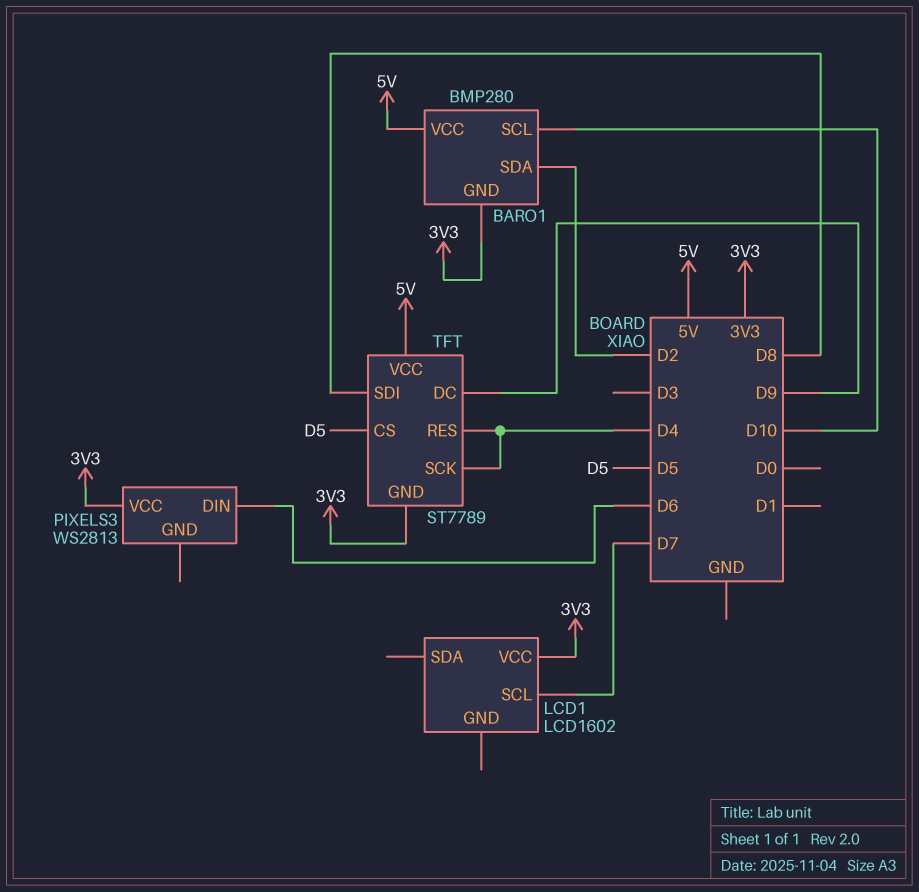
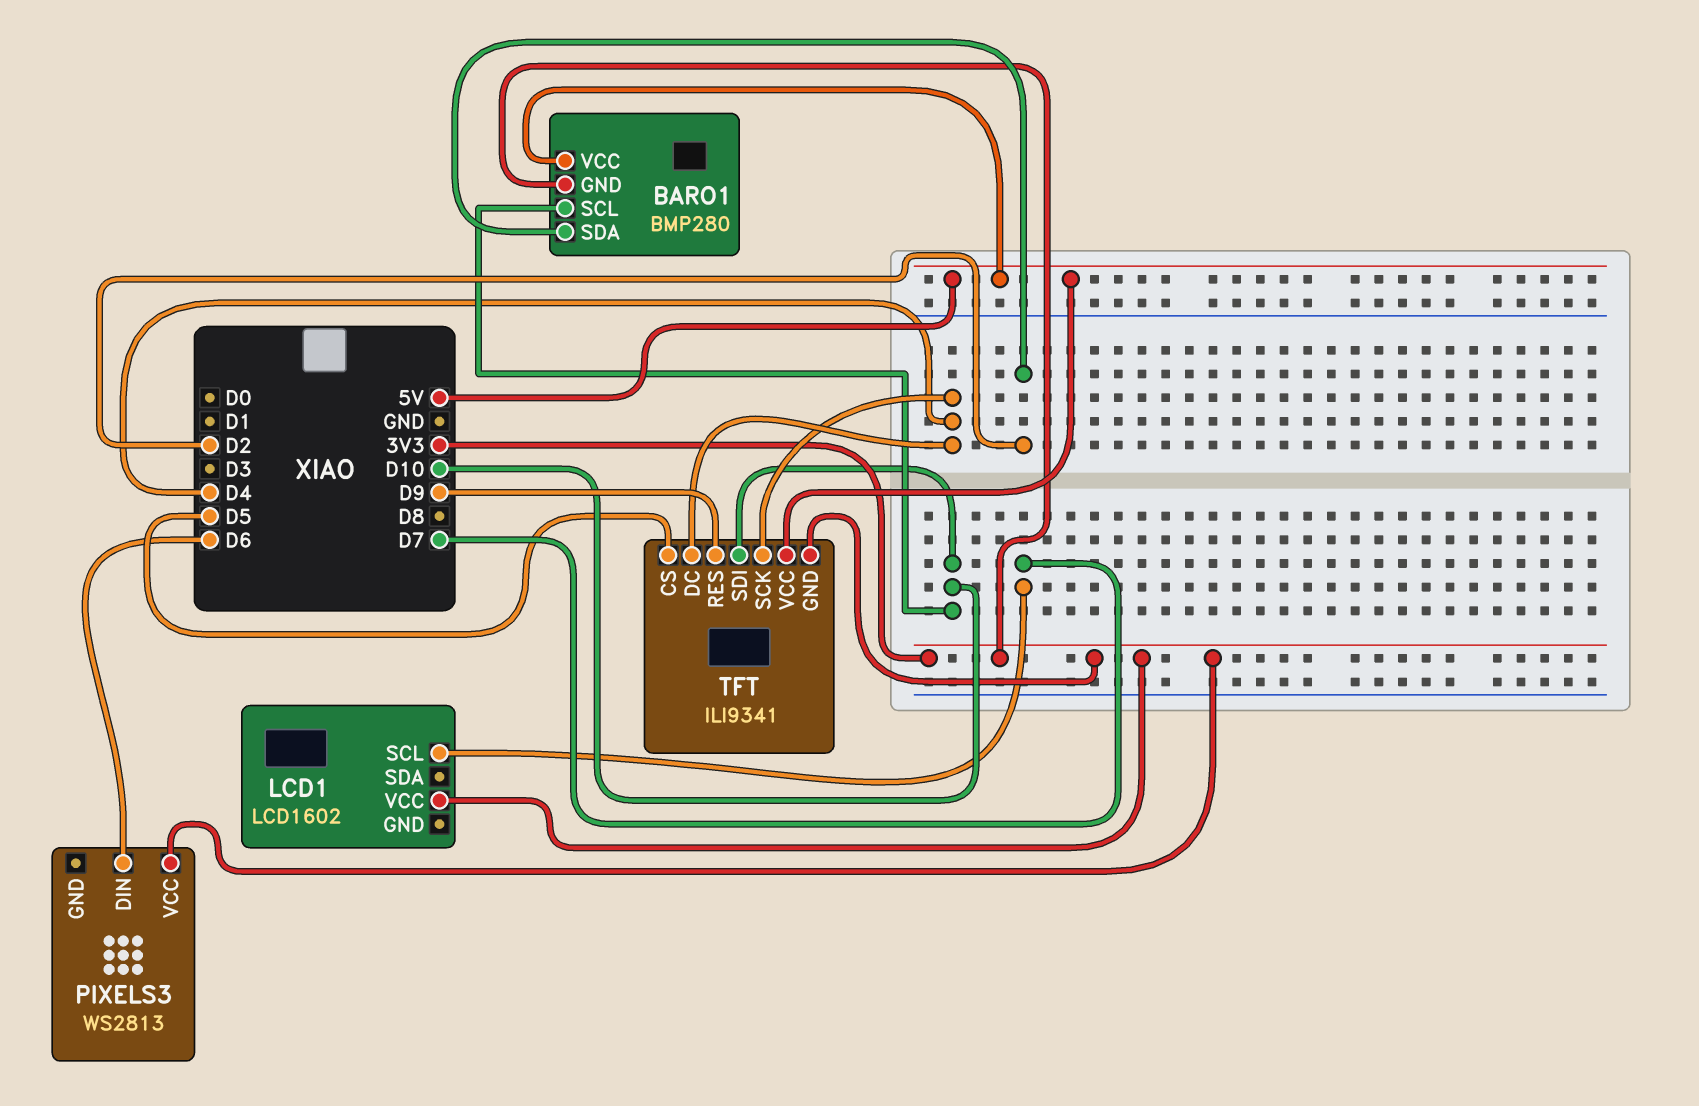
TFT: ST7789 -> ILI9341
TFT pin DC: D9 -> D4
TFT pin RES: D4 -> D9
TFT pin SDI: D8 -> D10

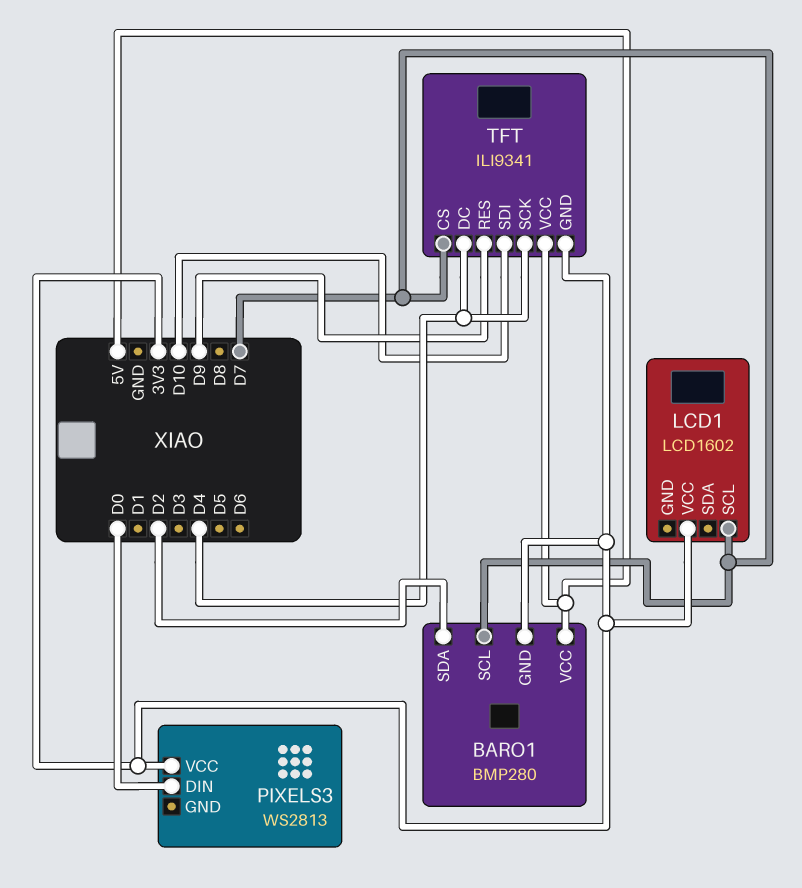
BARO1 pin SCL: D10 -> D7
PIXELS3 pin DIN: D6 -> D0
TFT pin CS: D5 -> D7

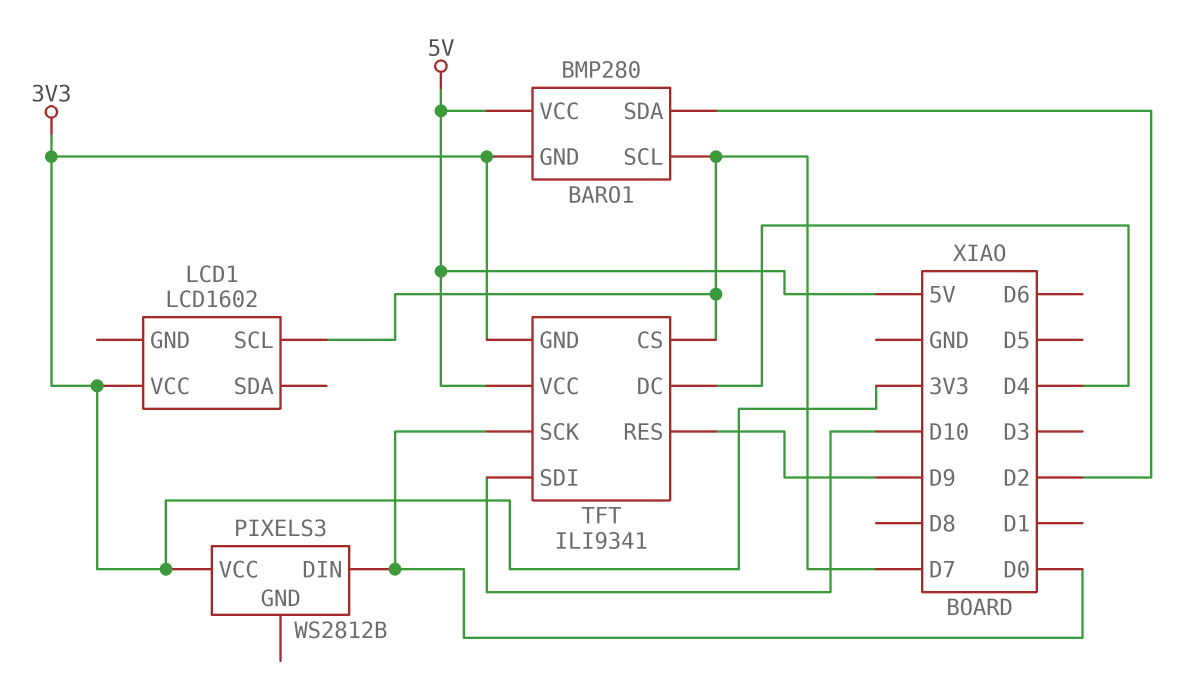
PIXELS3: WS2813 -> WS2812B
TFT pin SCK: D4 -> D0

